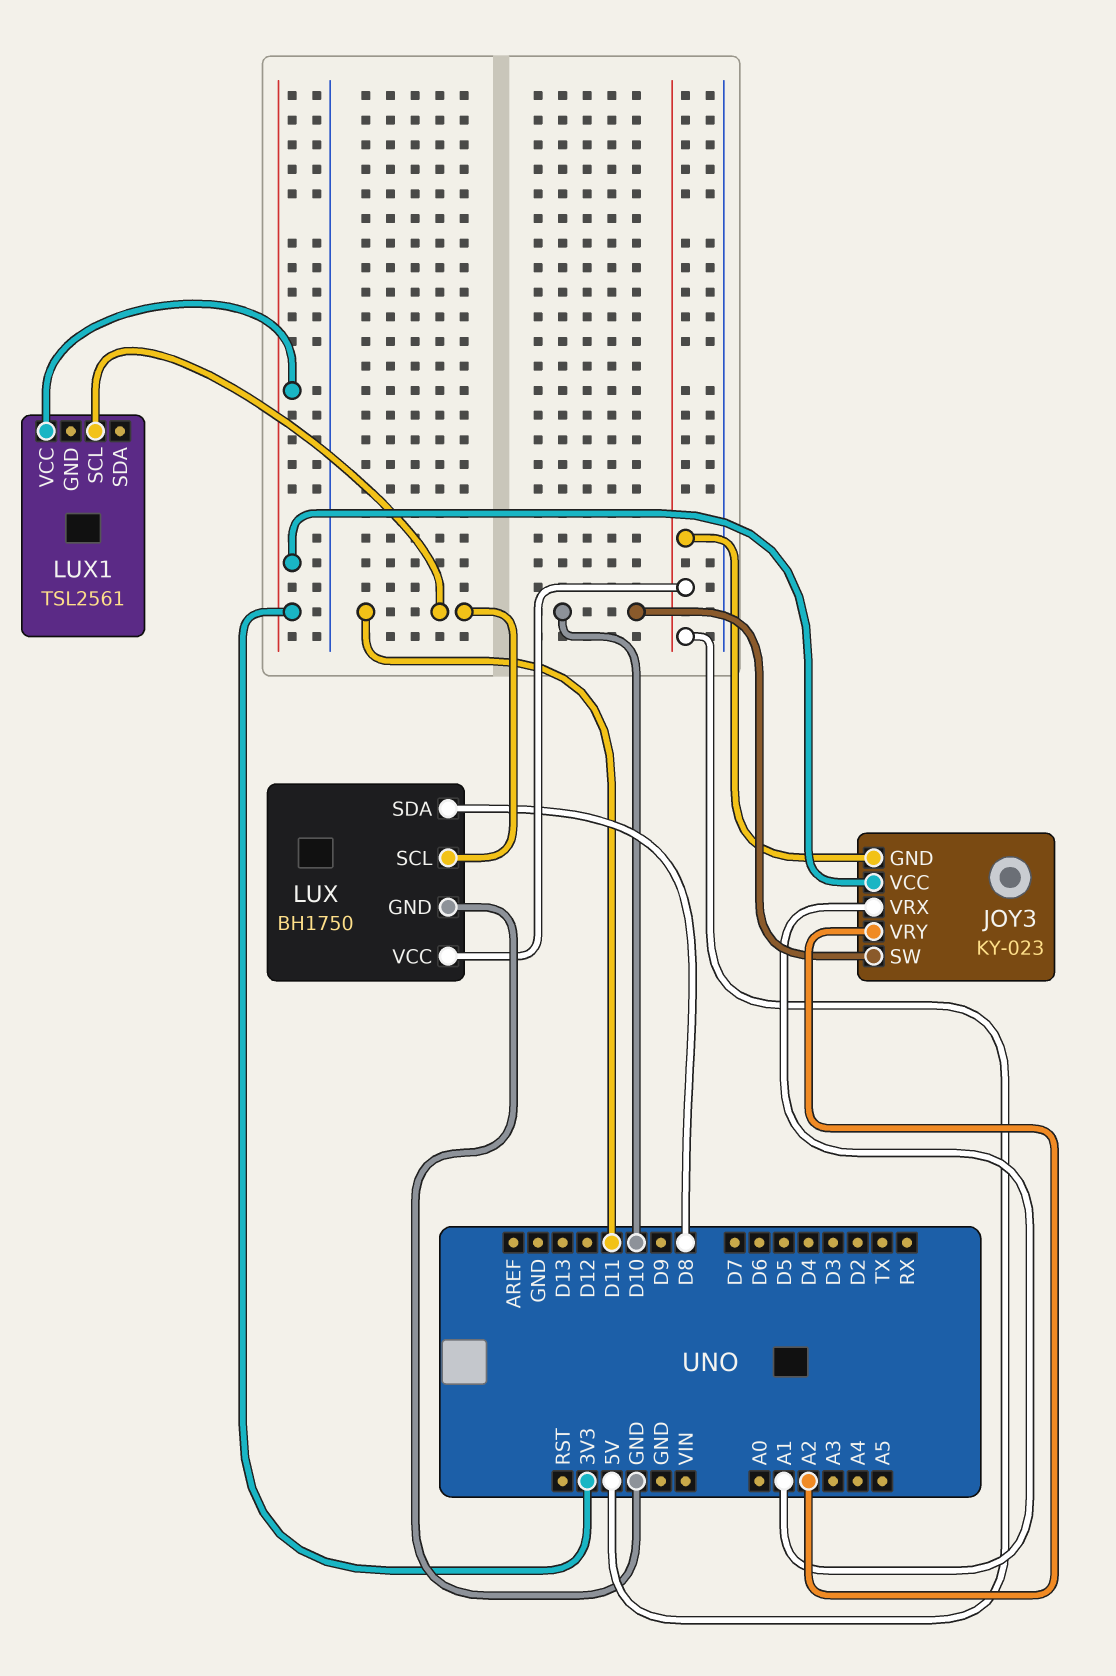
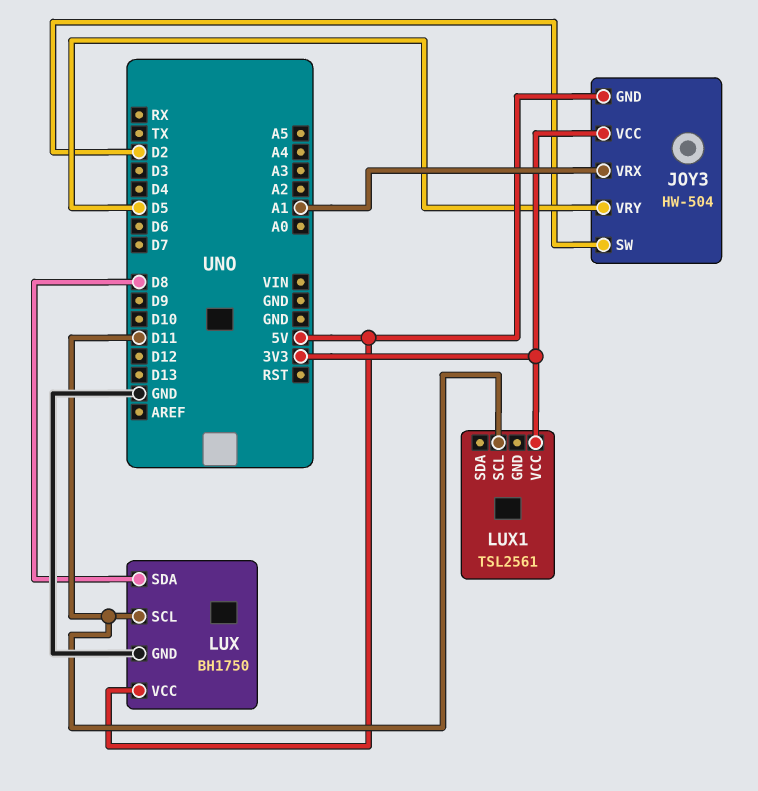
JOY3: KY-023 -> HW-504
JOY3 pin SW: D10 -> D2
JOY3 pin VRY: A2 -> D5

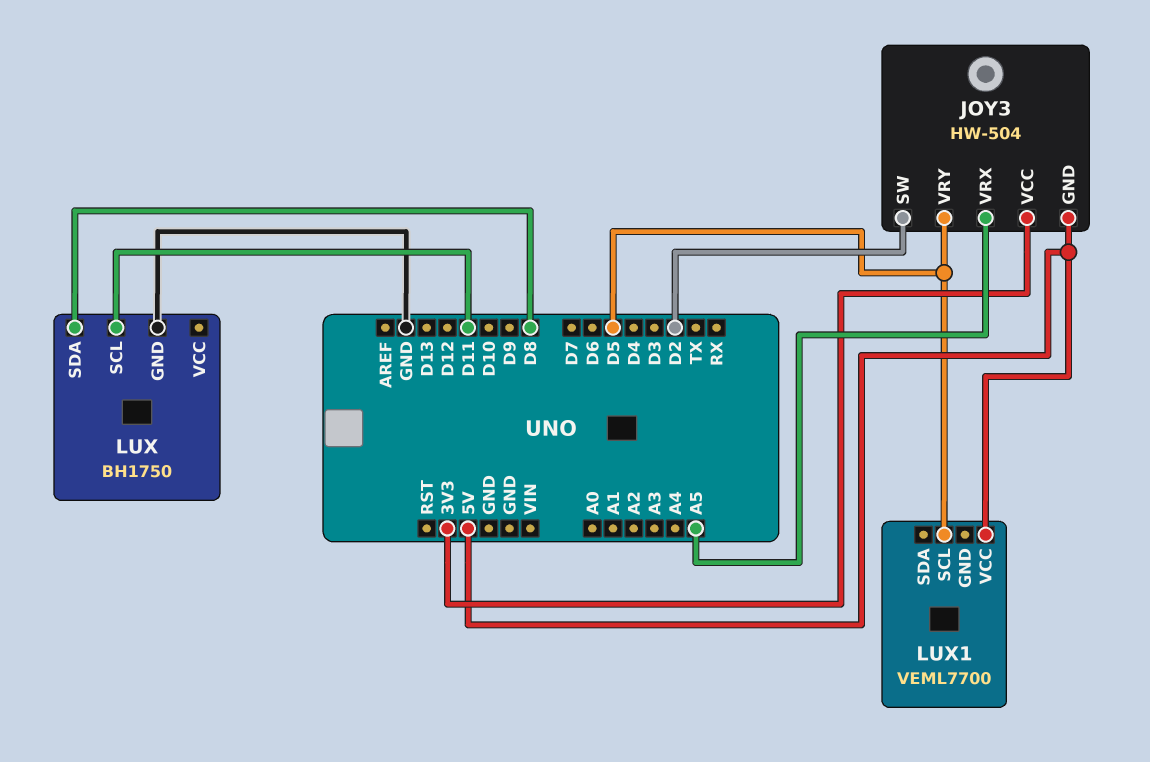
JOY3 pin VRX: A1 -> A5
LUX pin VCC: 5V -> none
LUX1: TSL2561 -> VEML7700
LUX1 pin SCL: D11 -> D5
LUX1 pin VCC: 3V3 -> 5V

